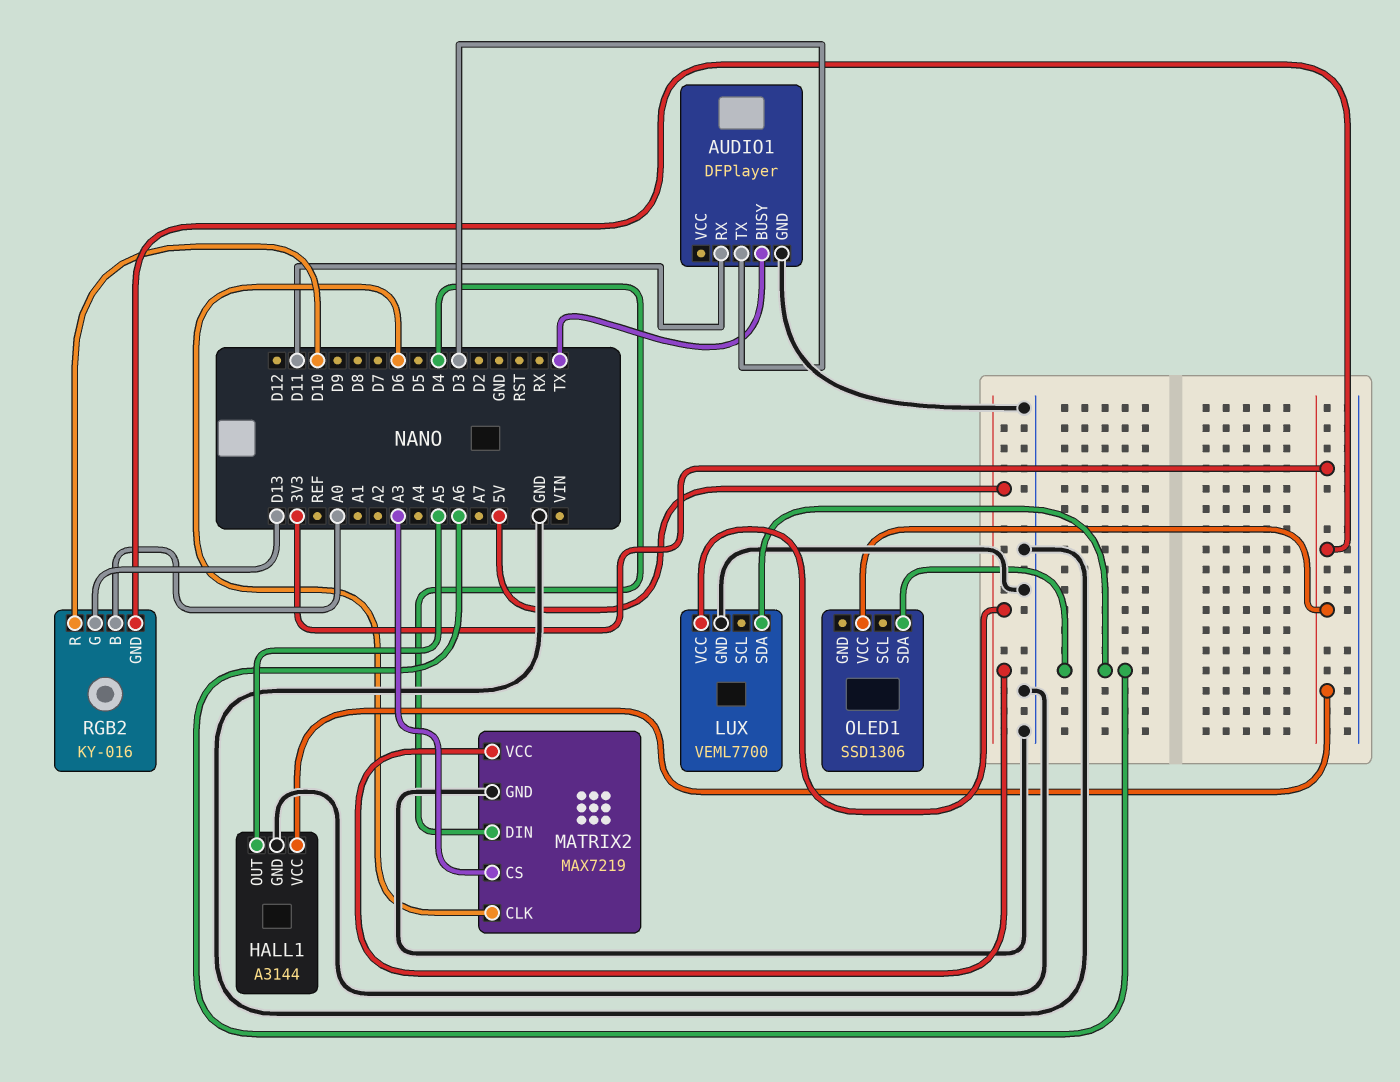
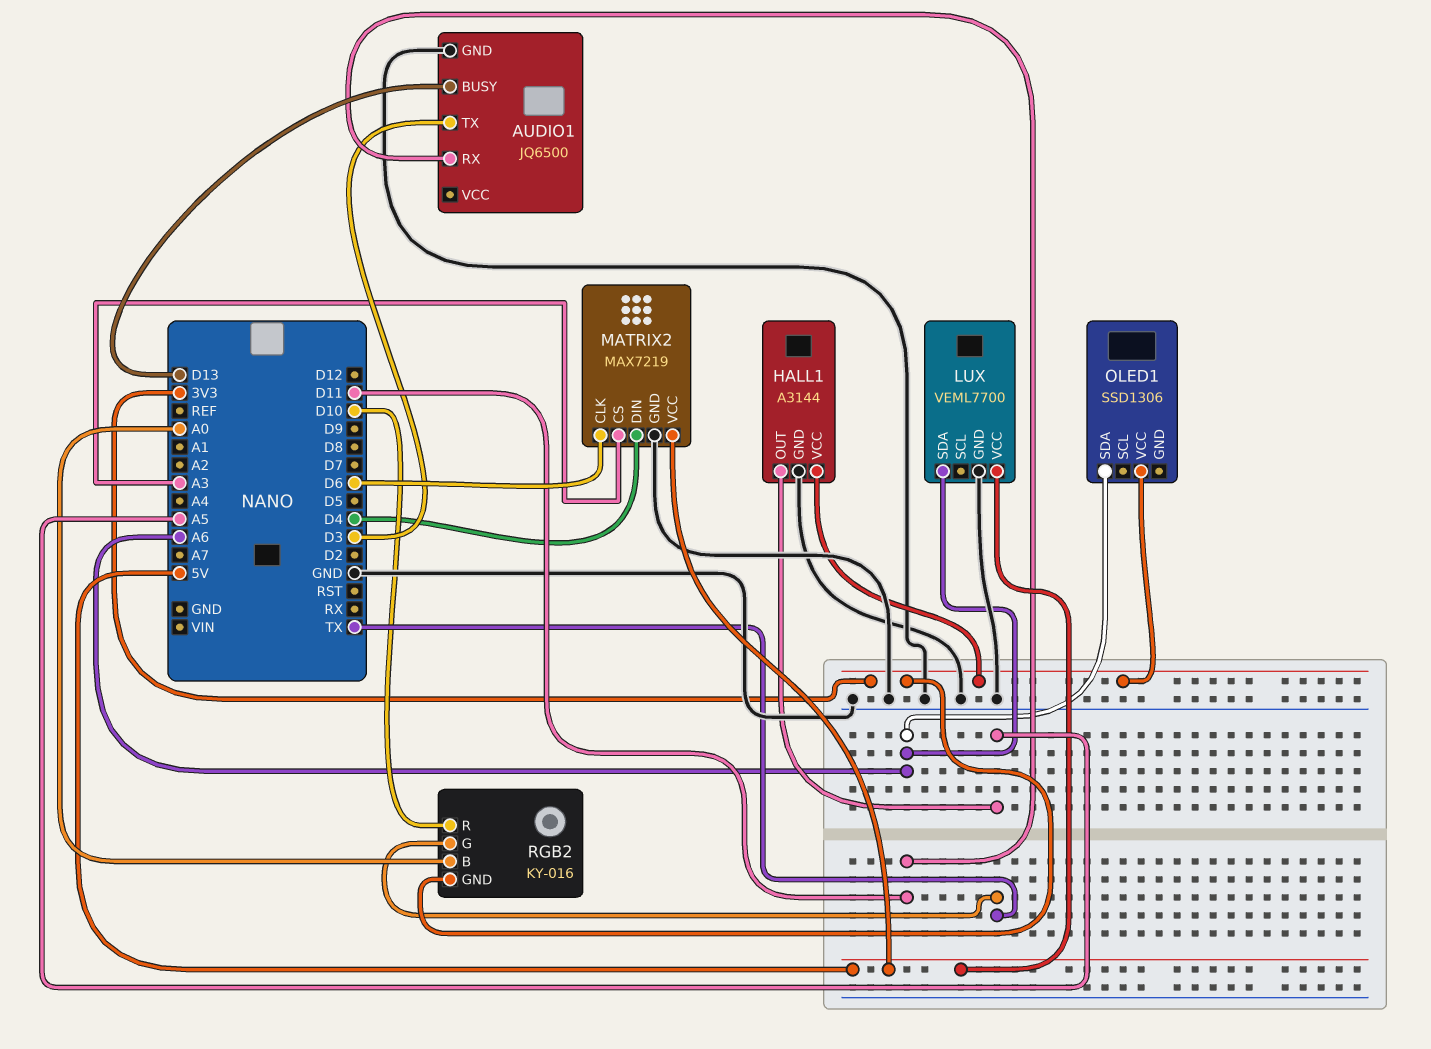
AUDIO1: DFPlayer -> JQ6500
AUDIO1 pin BUSY: TX -> D13
RGB2 pin G: D13 -> TX

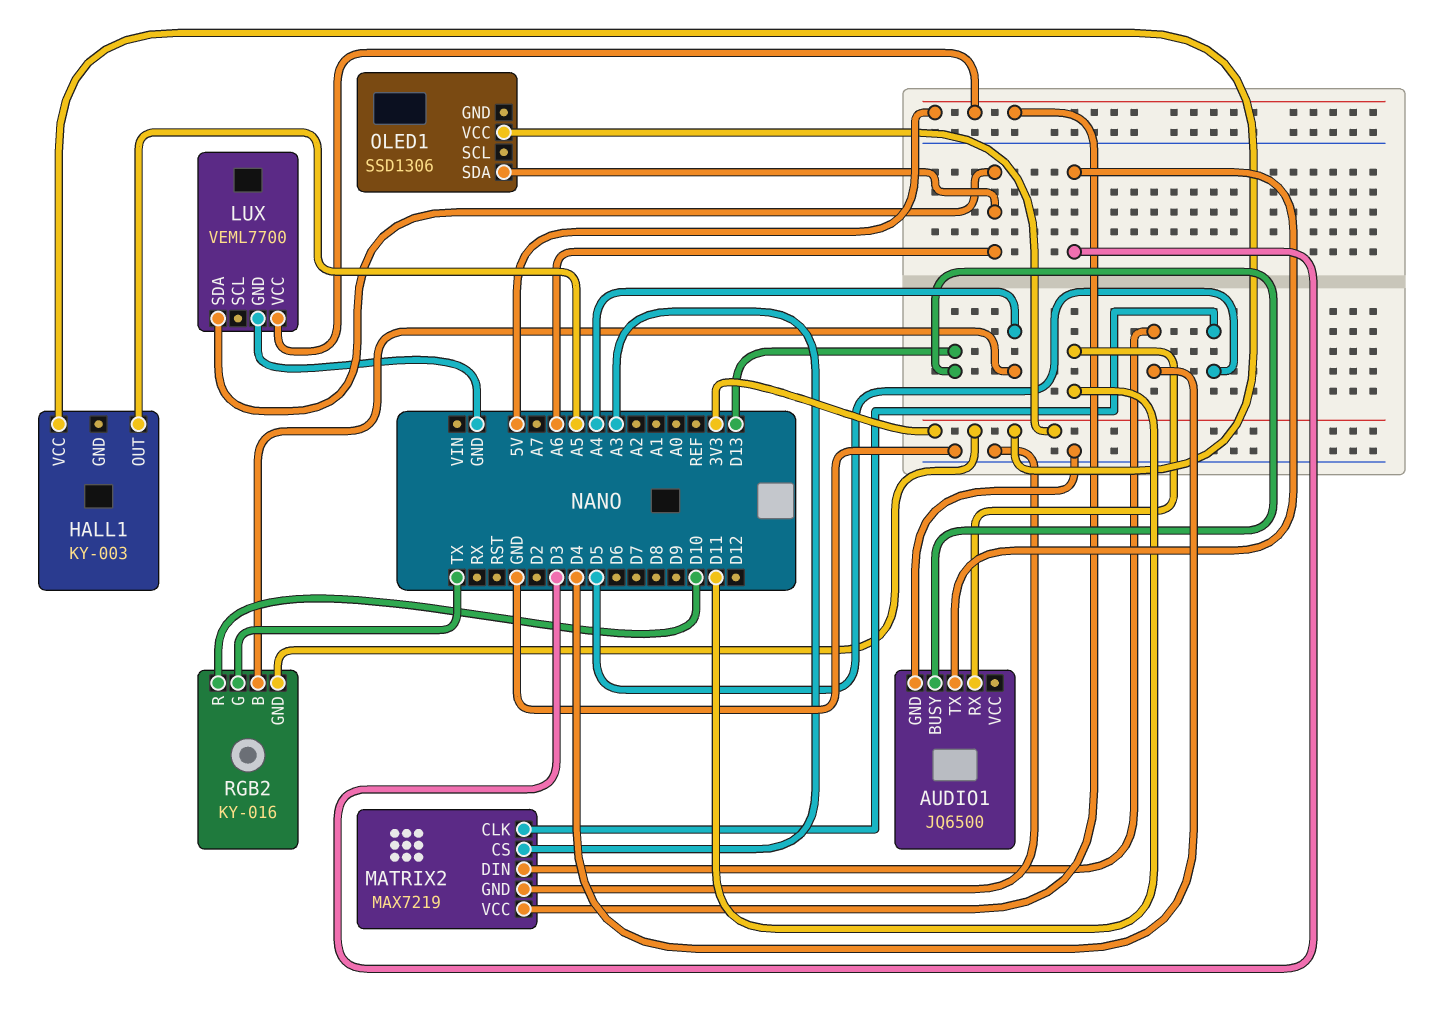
HALL1: A3144 -> KY-003
HALL1 pin GND: GND -> none
MATRIX2 pin CLK: D6 -> D5
RGB2 pin B: A0 -> A4

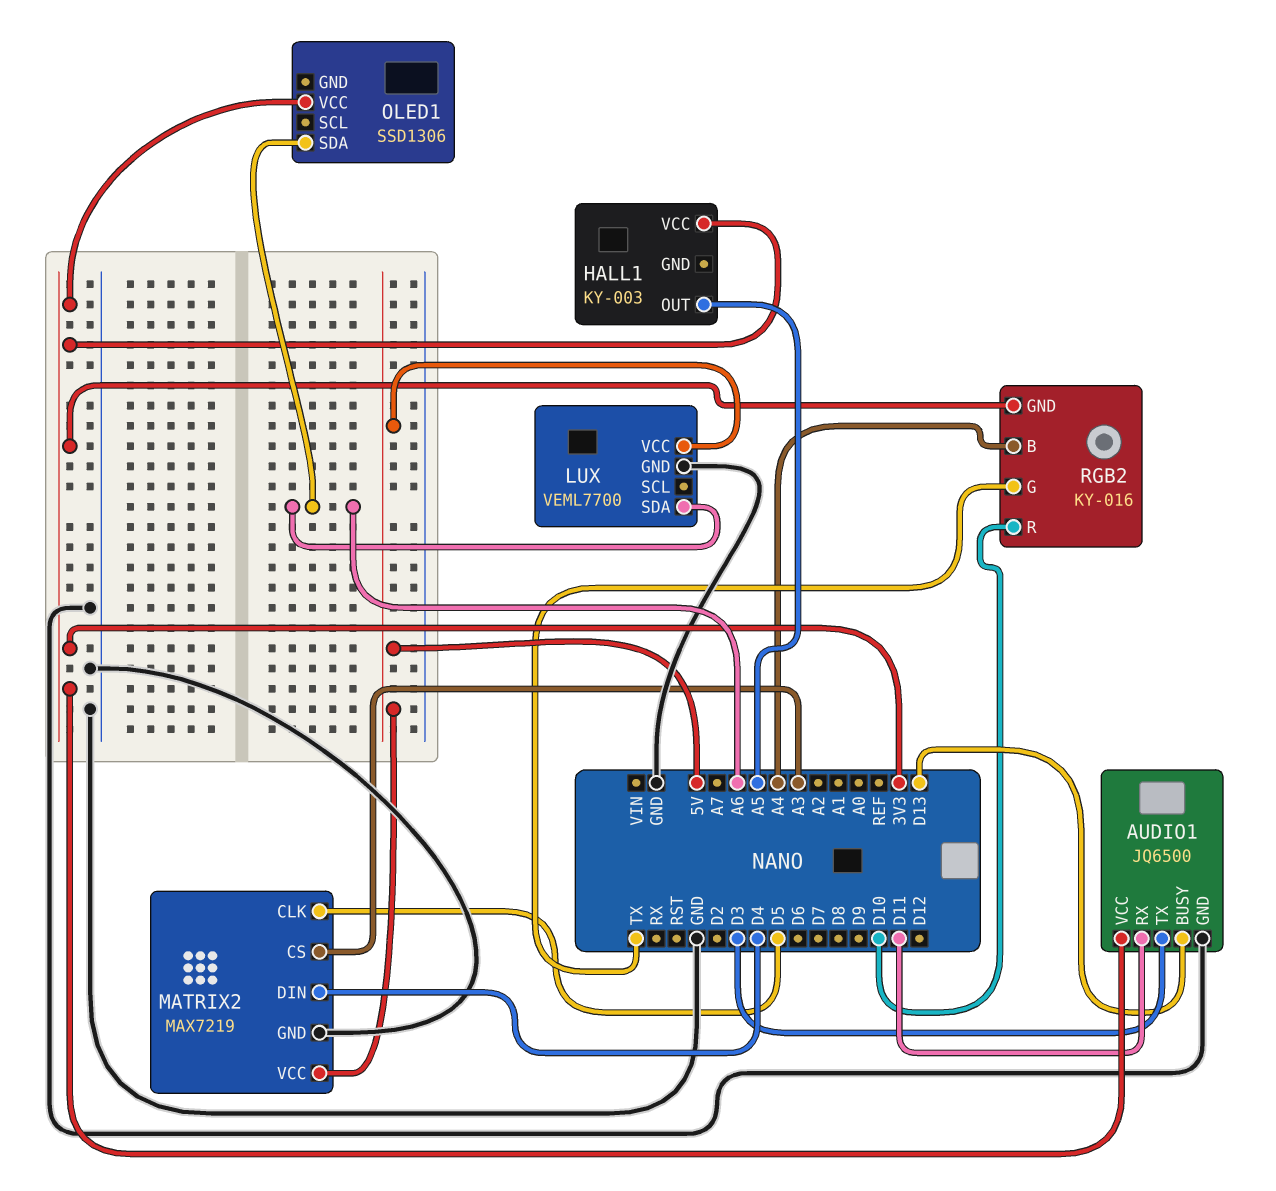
AUDIO1 pin VCC: none -> 3V3

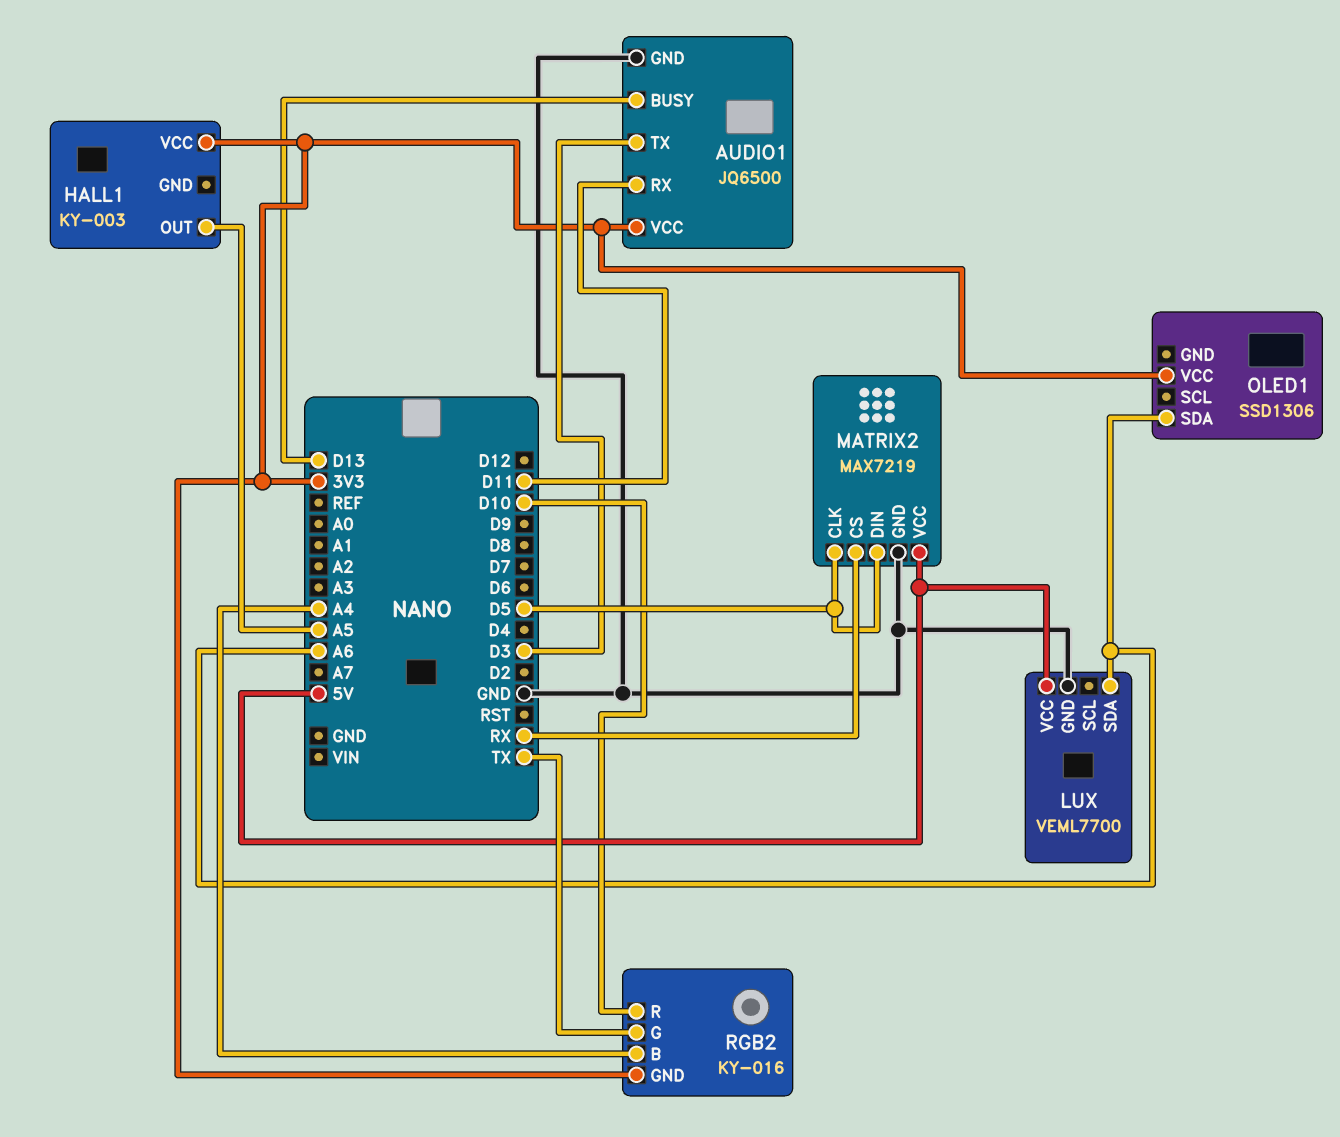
MATRIX2 pin CS: A3 -> RX
MATRIX2 pin DIN: D4 -> D5

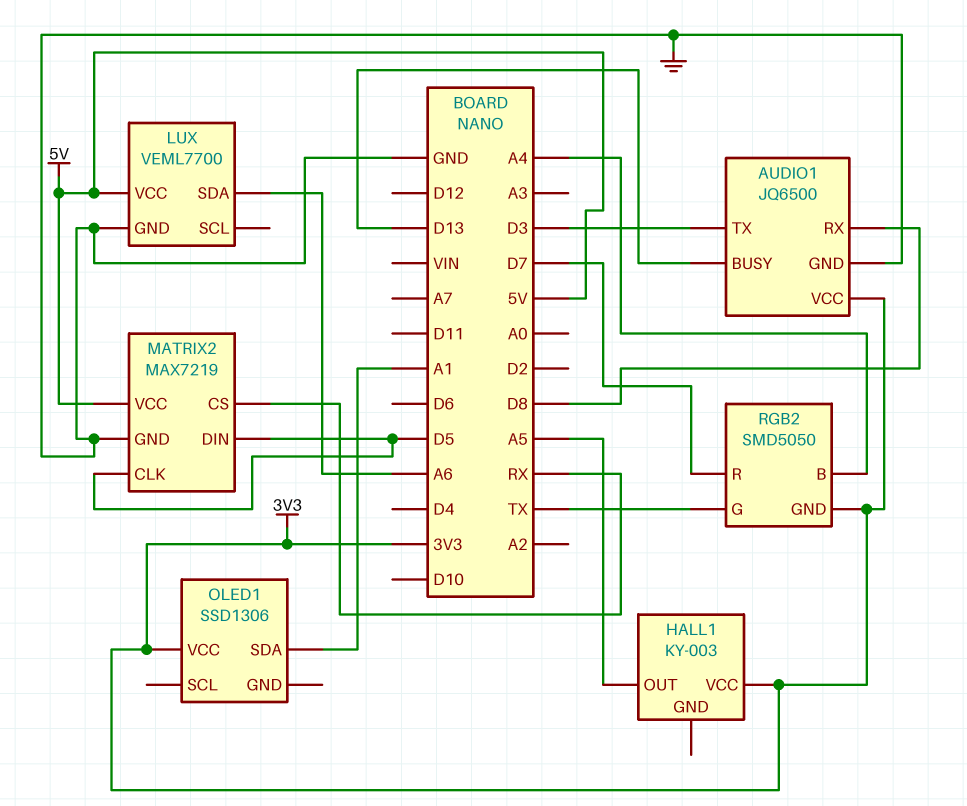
AUDIO1 pin RX: D11 -> D8
OLED1 pin SDA: A6 -> A1
RGB2: KY-016 -> SMD5050
RGB2 pin R: D10 -> D7

